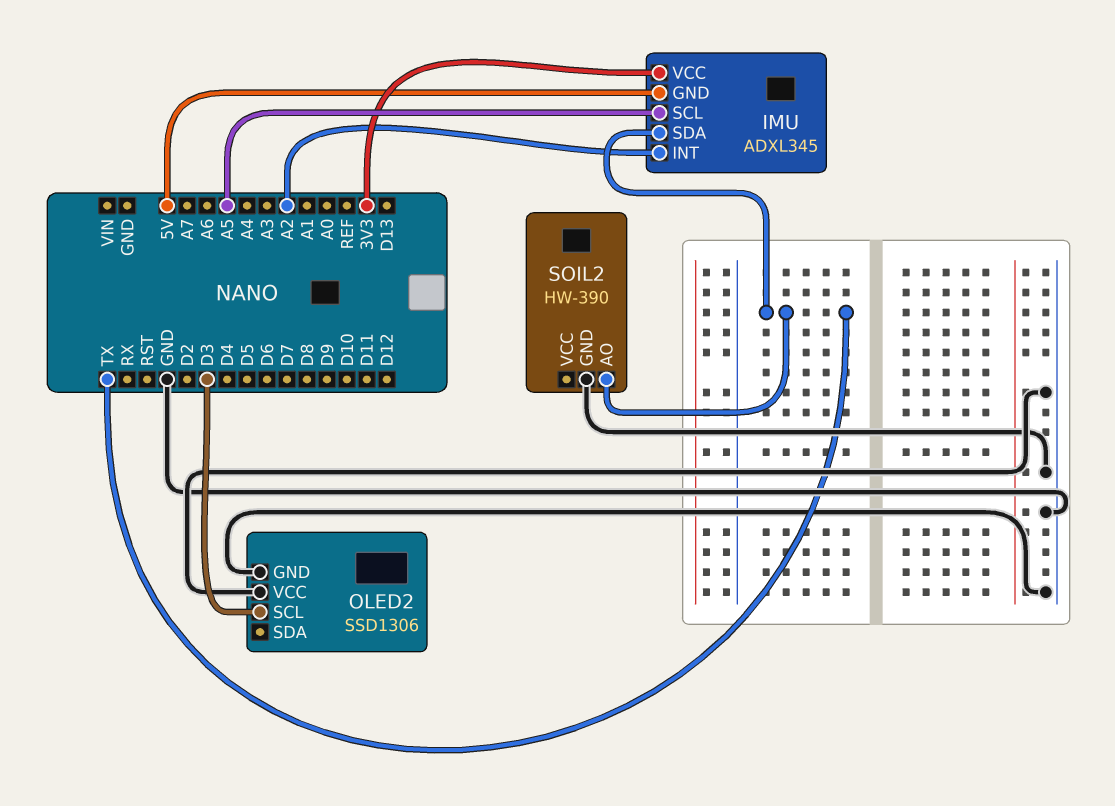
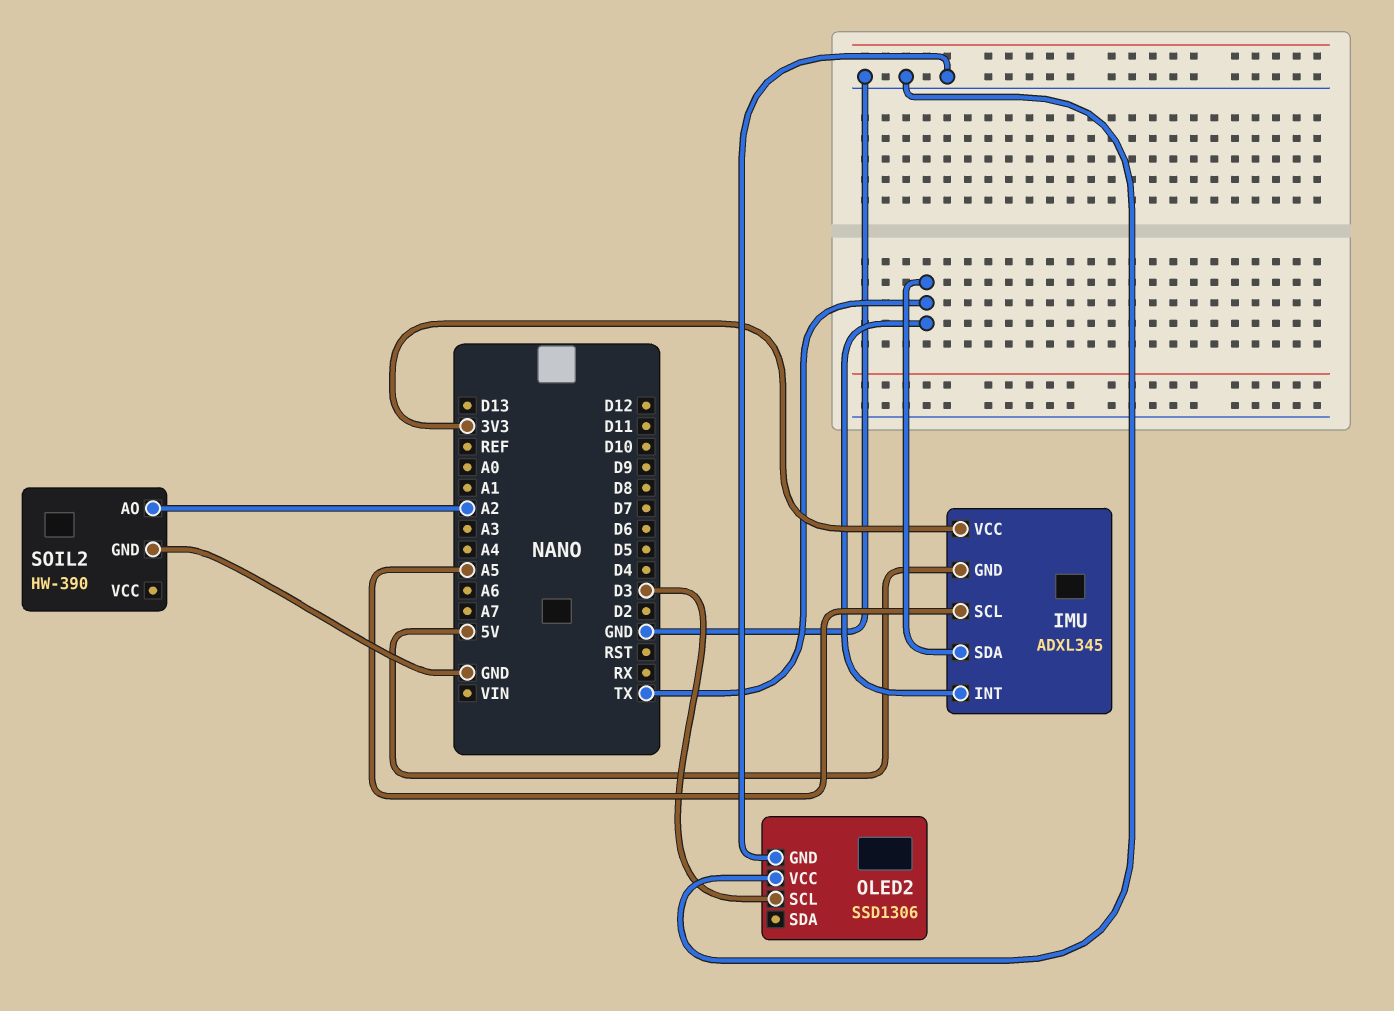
IMU pin INT: A2 -> TX
SOIL2 pin AO: TX -> A2

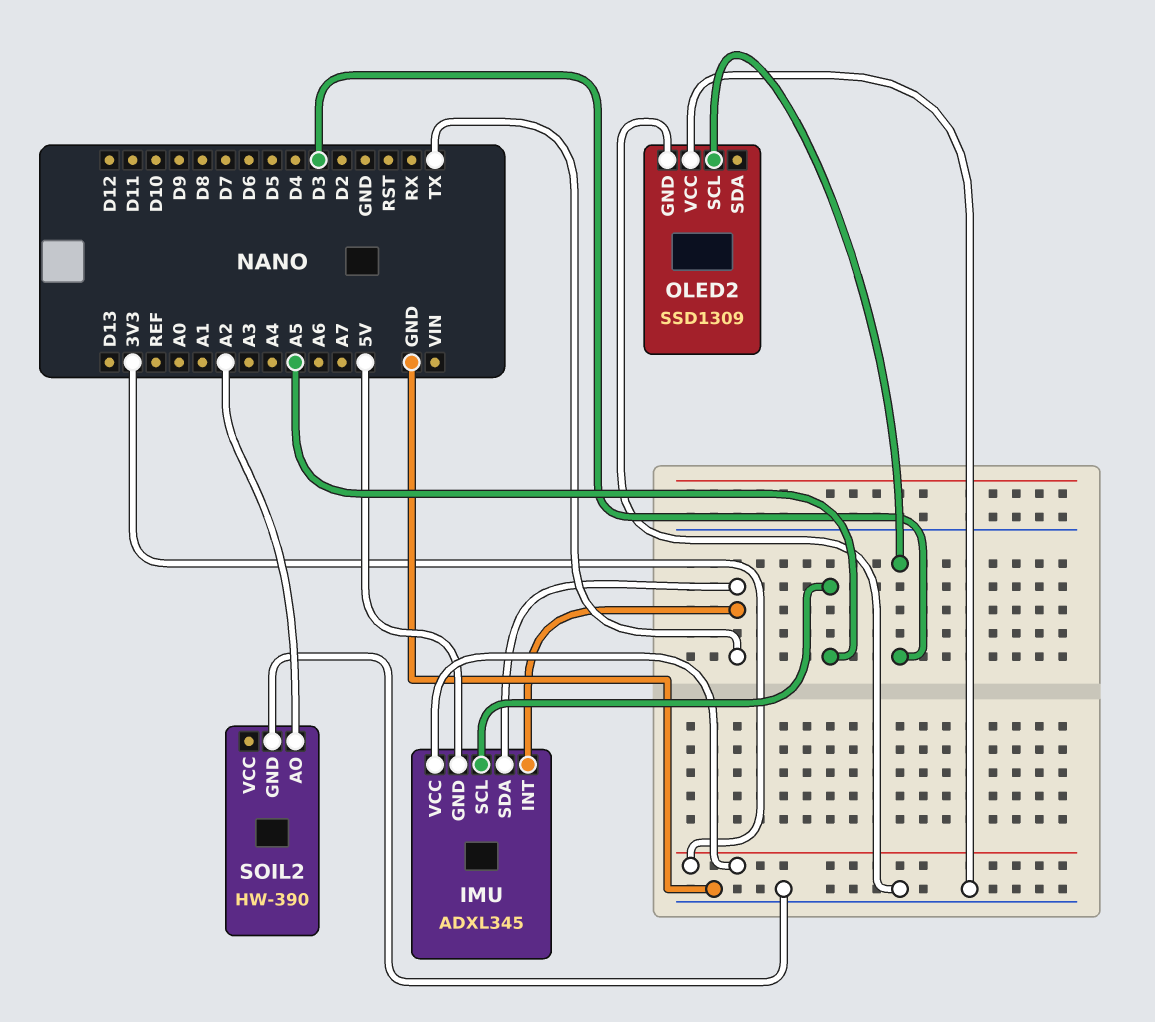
OLED2: SSD1306 -> SSD1309

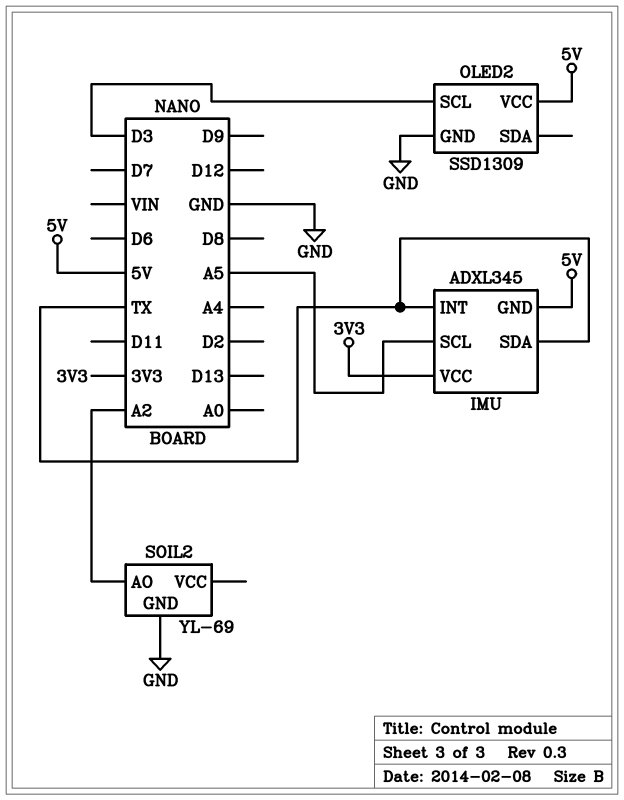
OLED2 pin VCC: GND -> 5V
SOIL2: HW-390 -> YL-69

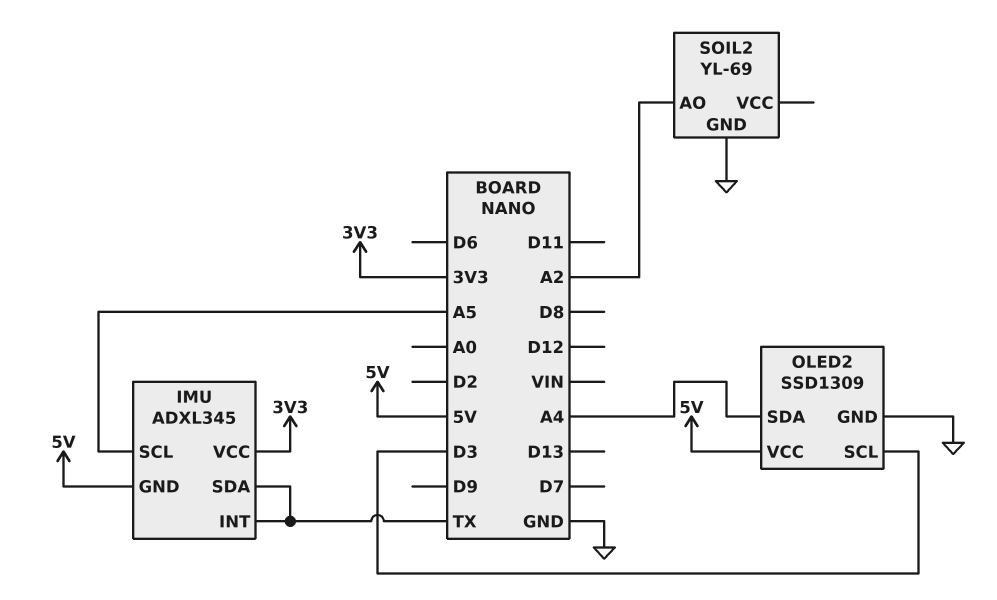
OLED2 pin SDA: none -> A4

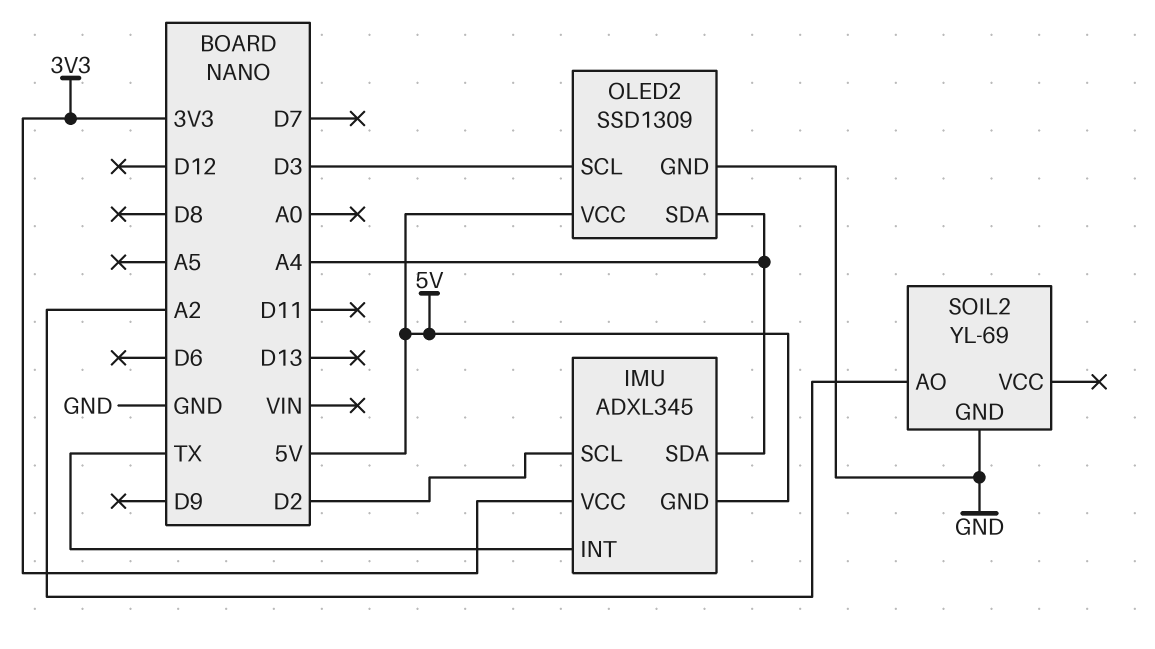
IMU pin SCL: A5 -> D2
IMU pin SDA: TX -> A4

